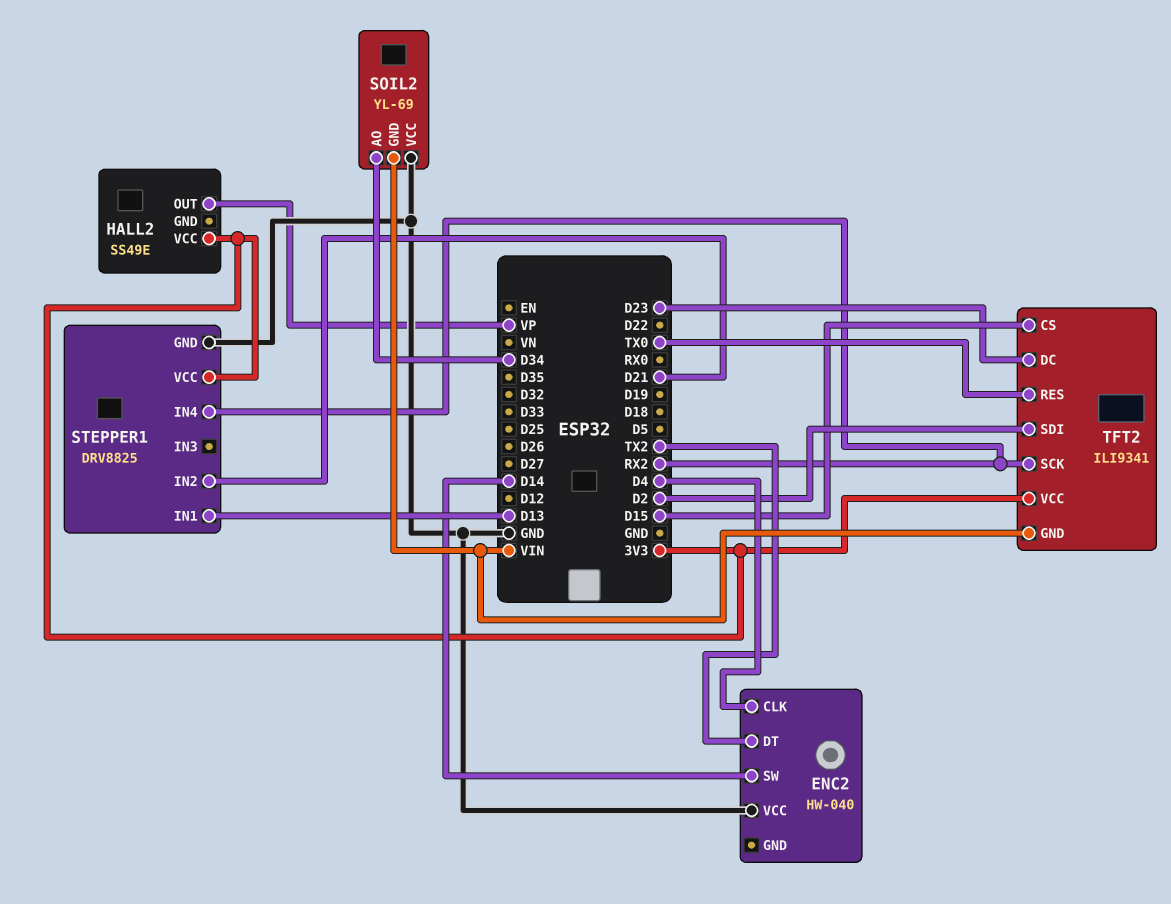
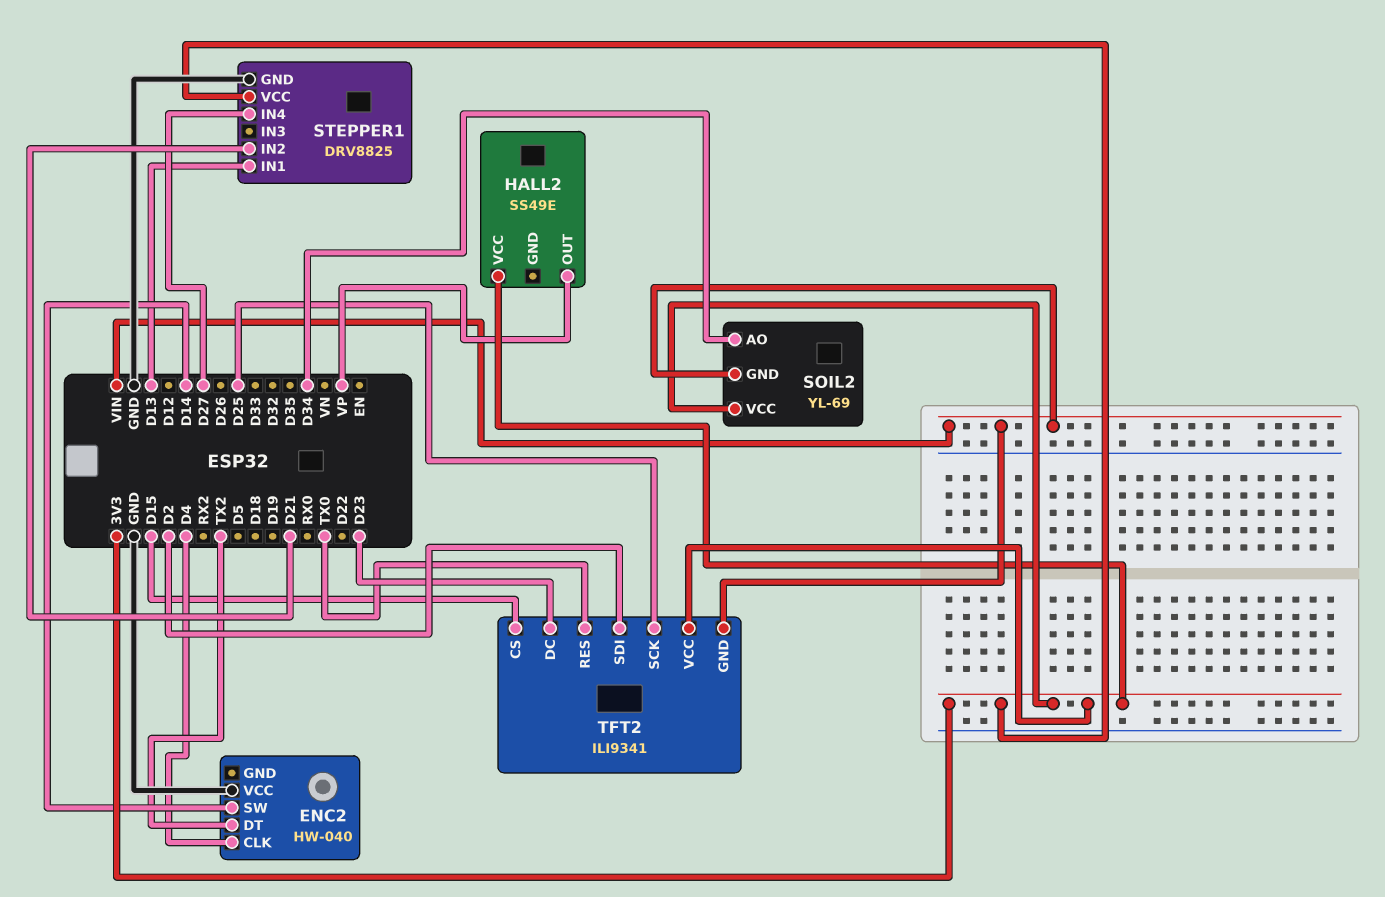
SOIL2 pin VCC: GND -> 3V3
STEPPER1 pin IN4: RX2 -> D27
TFT2 pin SCK: RX2 -> D25

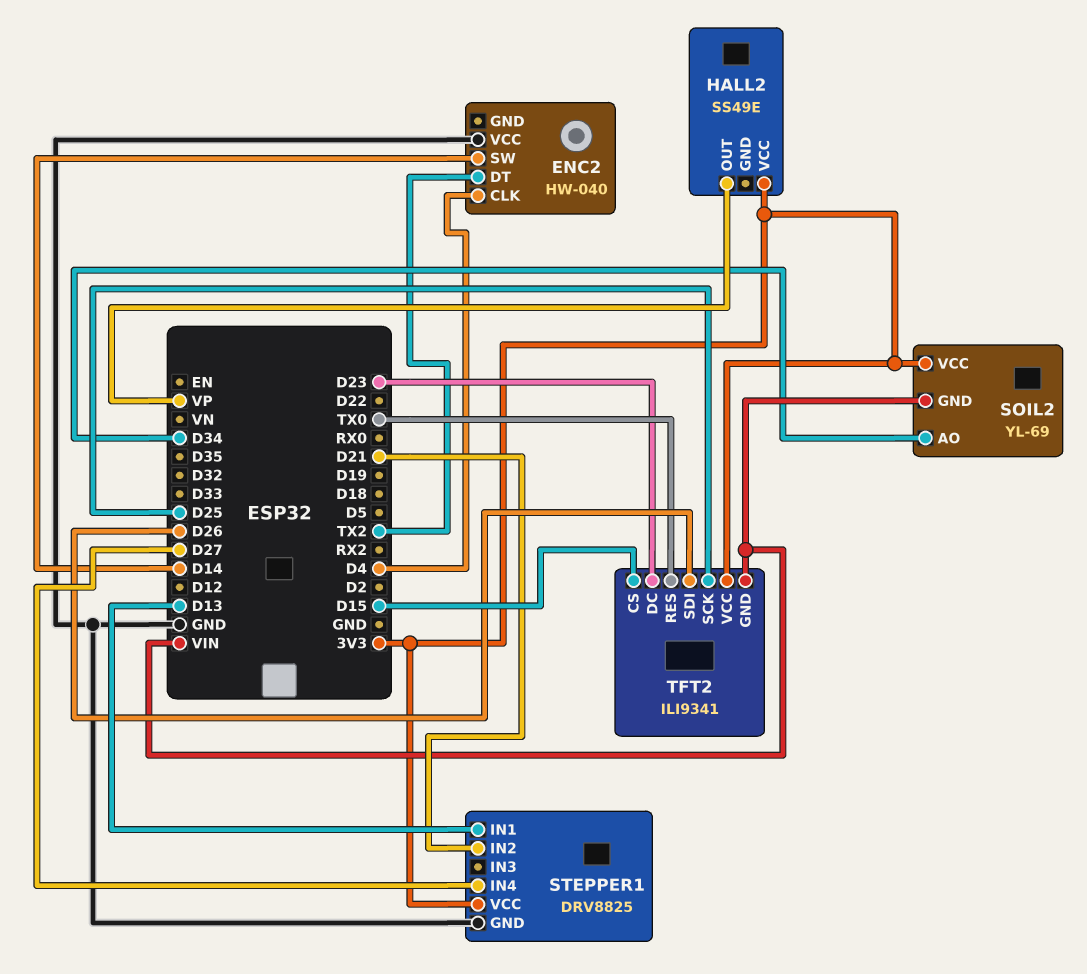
TFT2 pin SDI: D2 -> D26

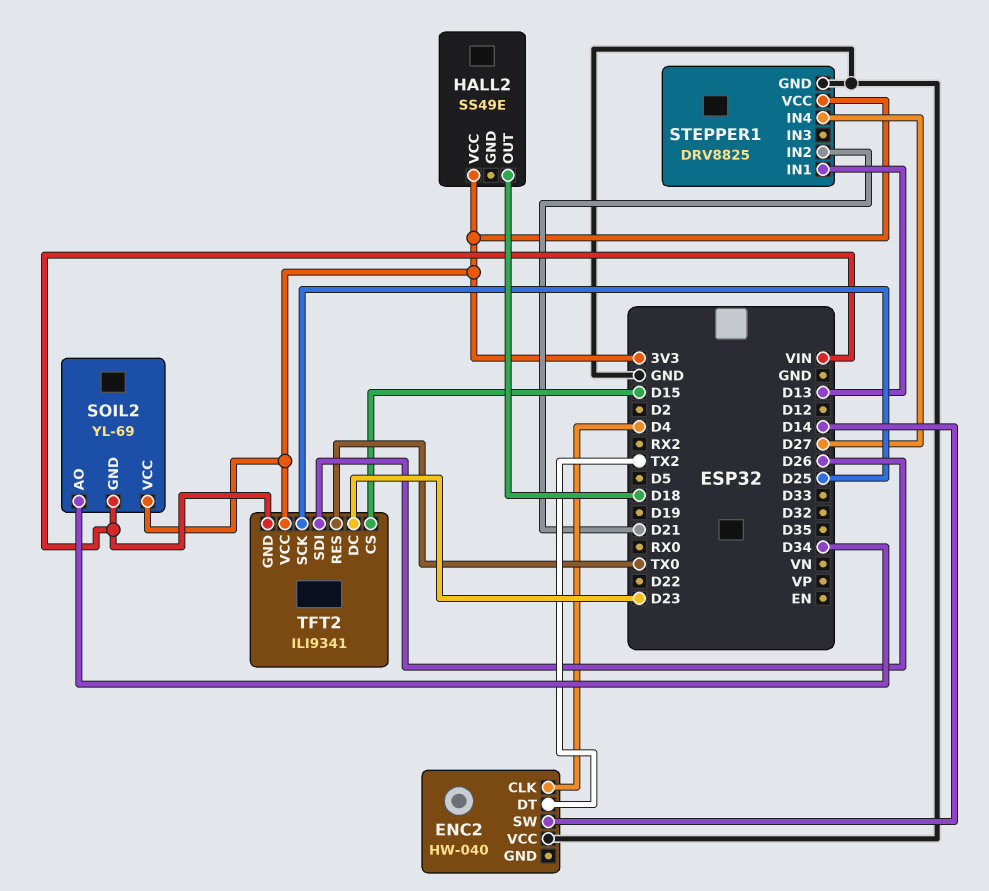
HALL2 pin OUT: VP -> D18

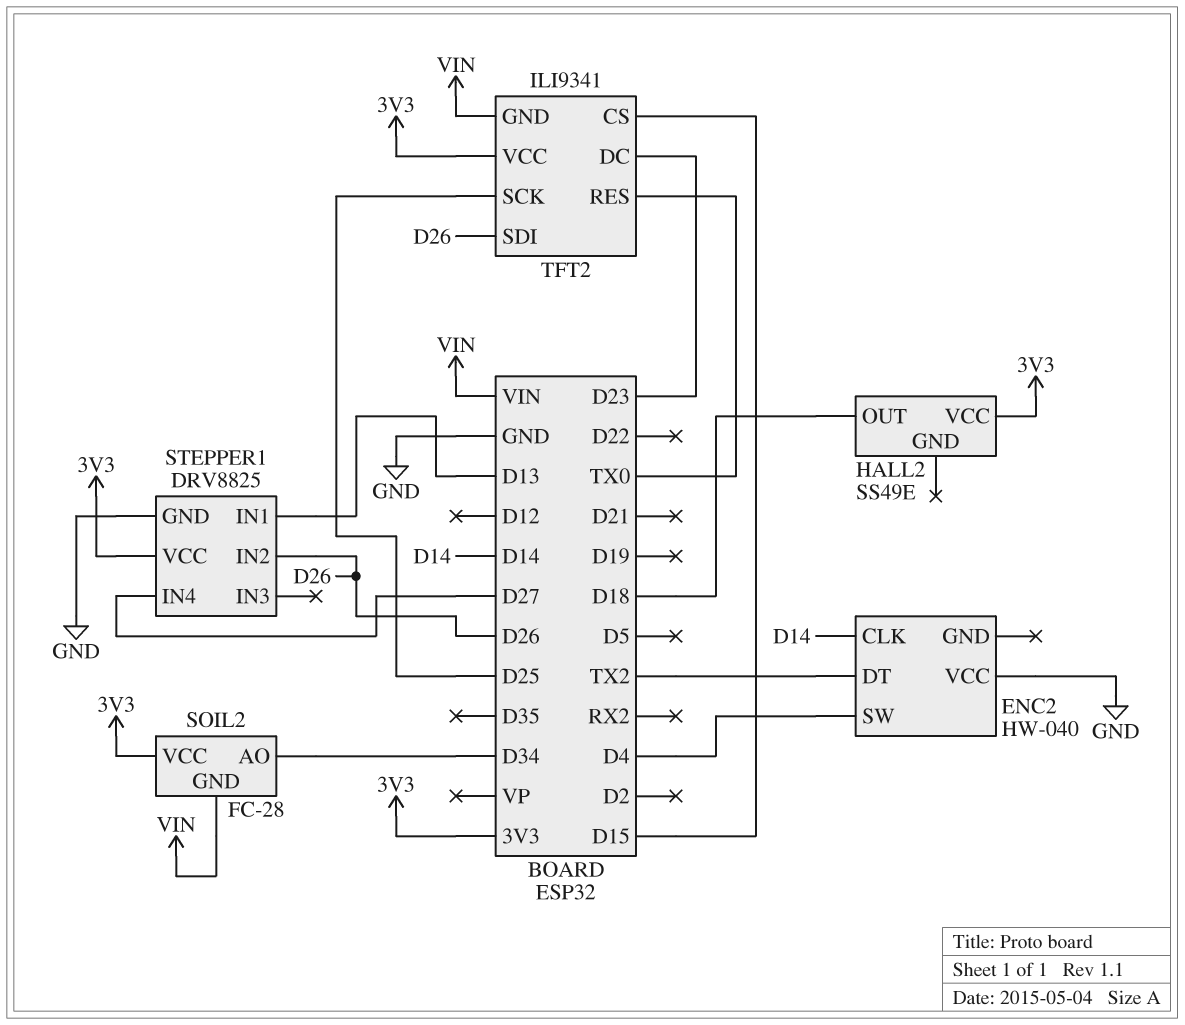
ENC2 pin CLK: D4 -> D14
ENC2 pin SW: D14 -> D4
SOIL2: YL-69 -> FC-28
STEPPER1 pin IN2: D21 -> D26

